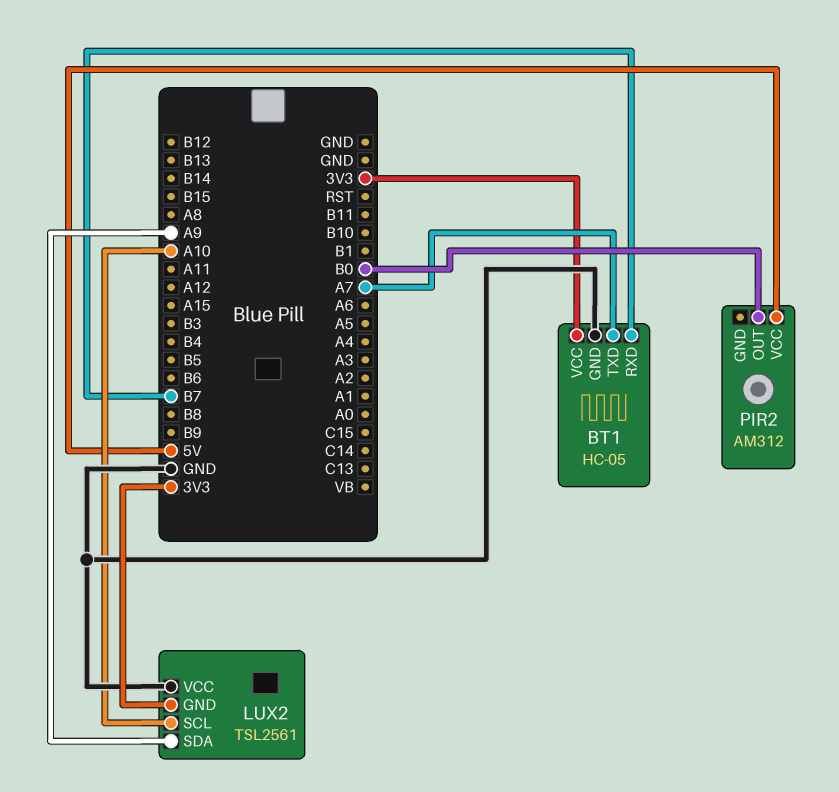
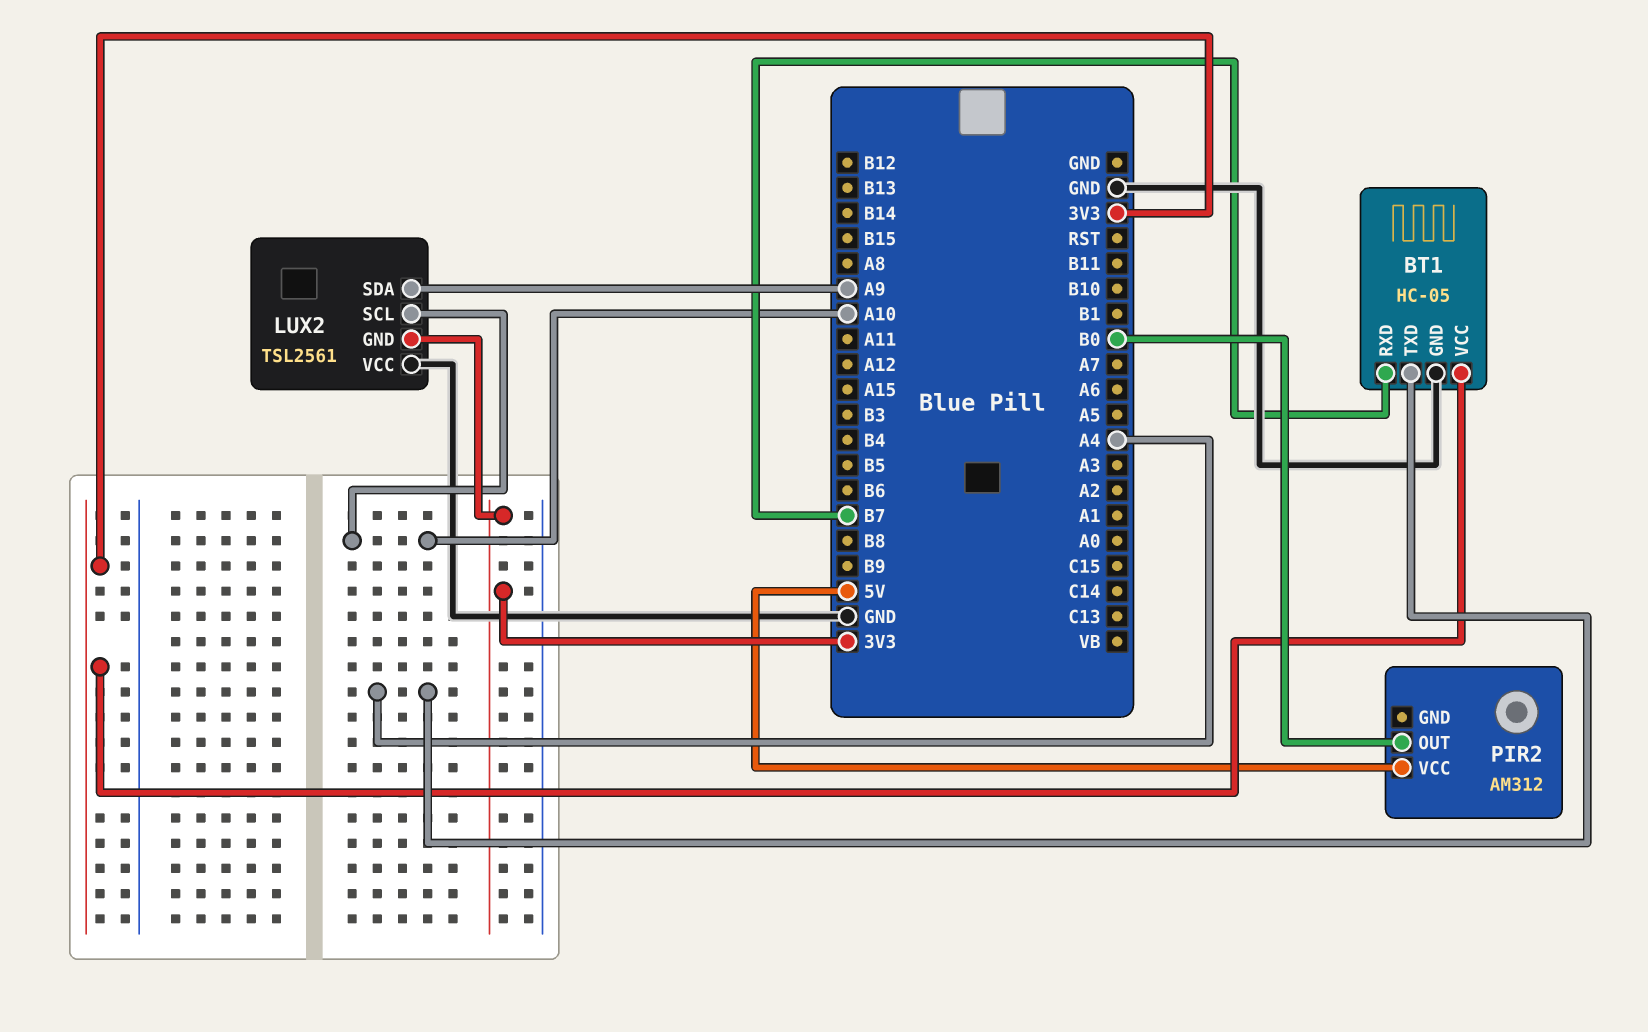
BT1 pin TXD: A7 -> A4

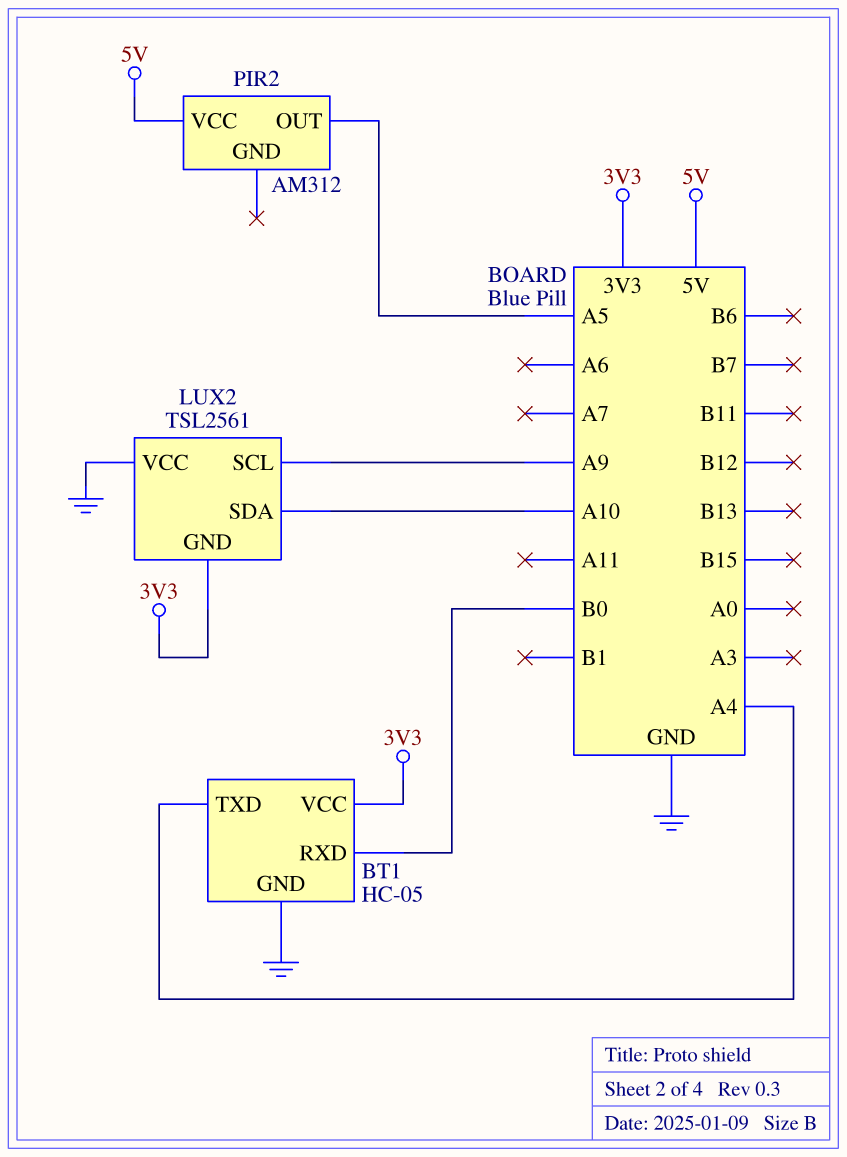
BT1 pin RXD: B7 -> B0
LUX2 pin SCL: A10 -> A9
LUX2 pin SDA: A9 -> A10
PIR2 pin OUT: B0 -> A5

